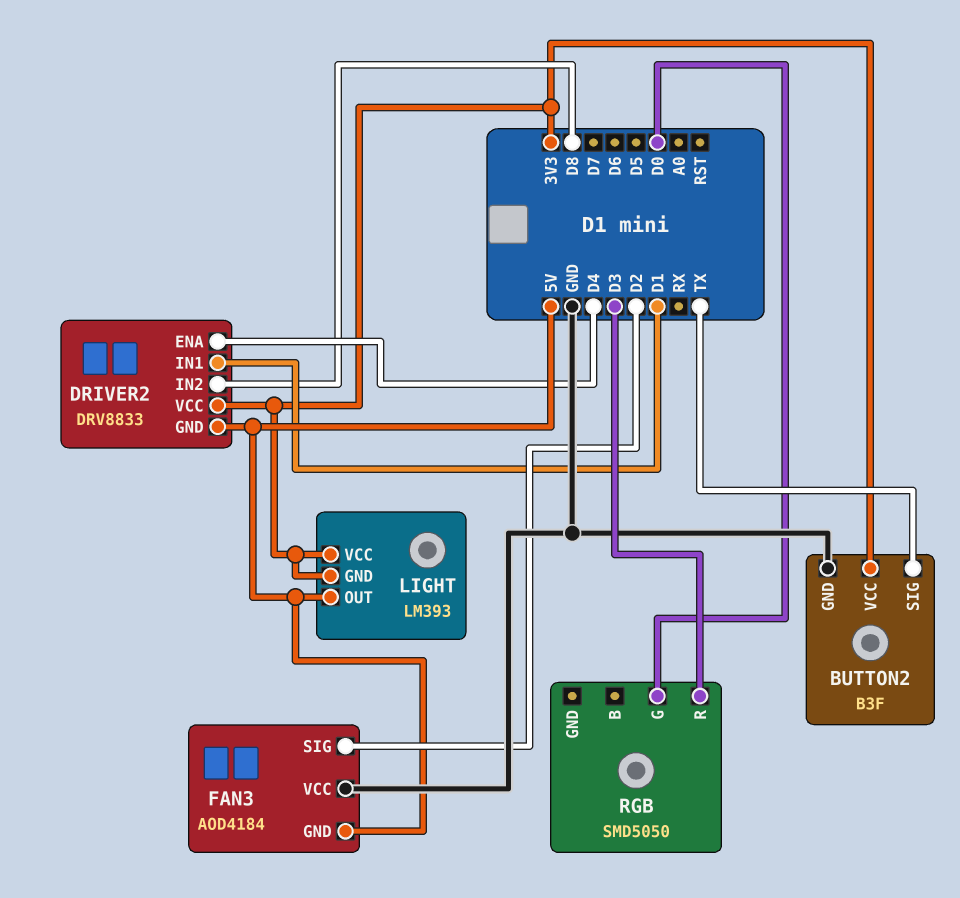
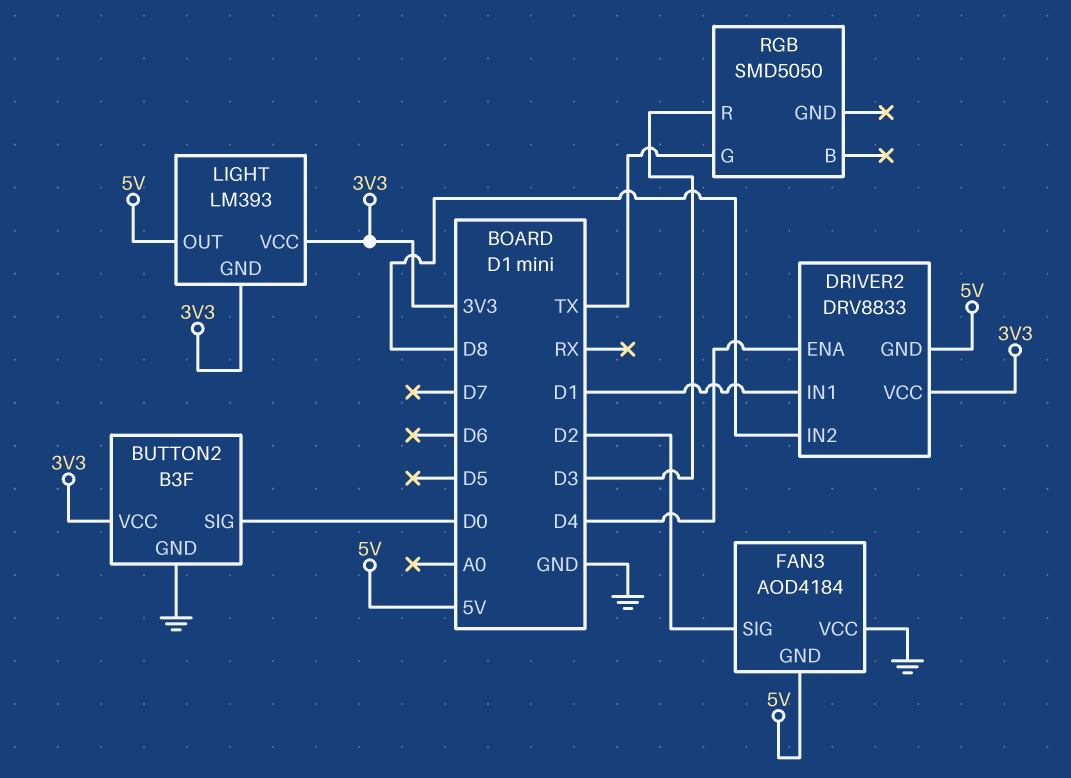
BUTTON2 pin SIG: TX -> D0
RGB pin G: D0 -> TX

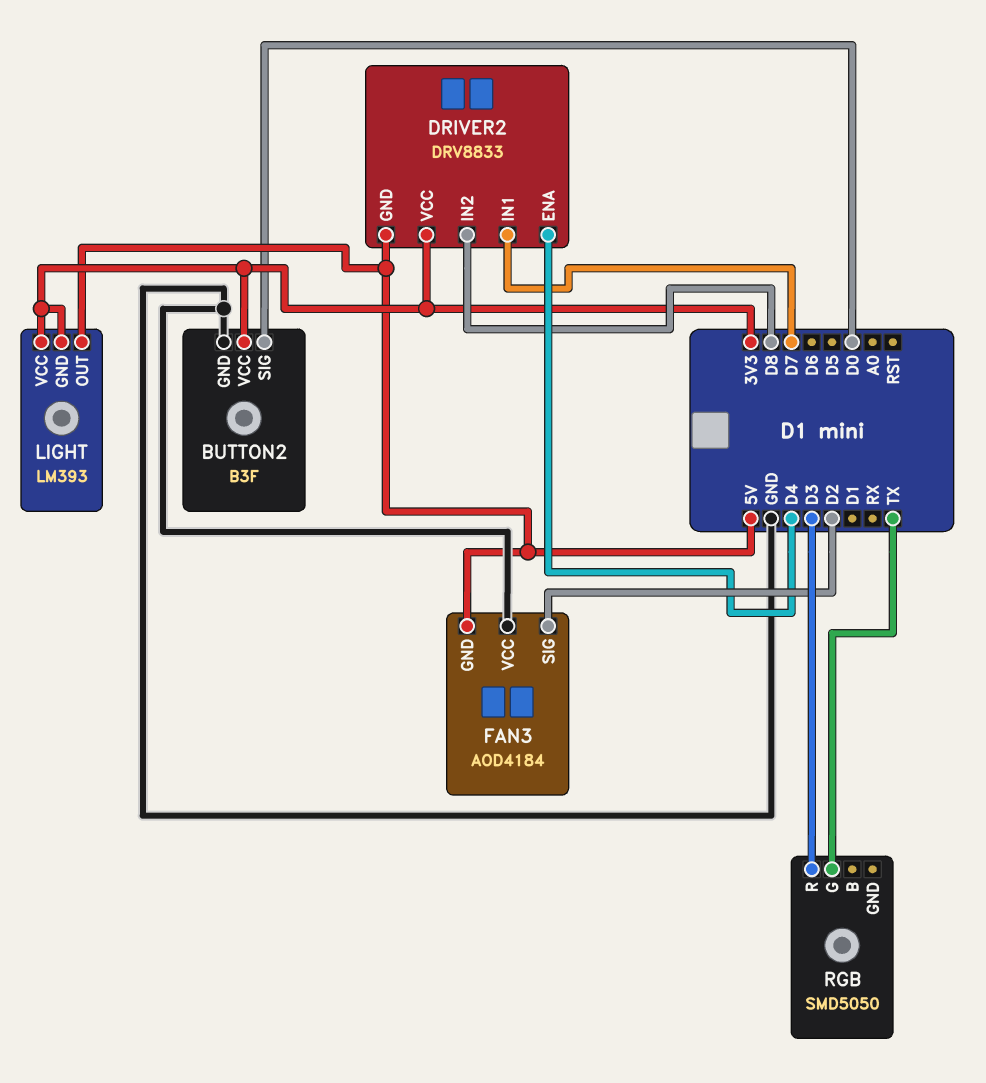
DRIVER2 pin IN1: D1 -> D7

